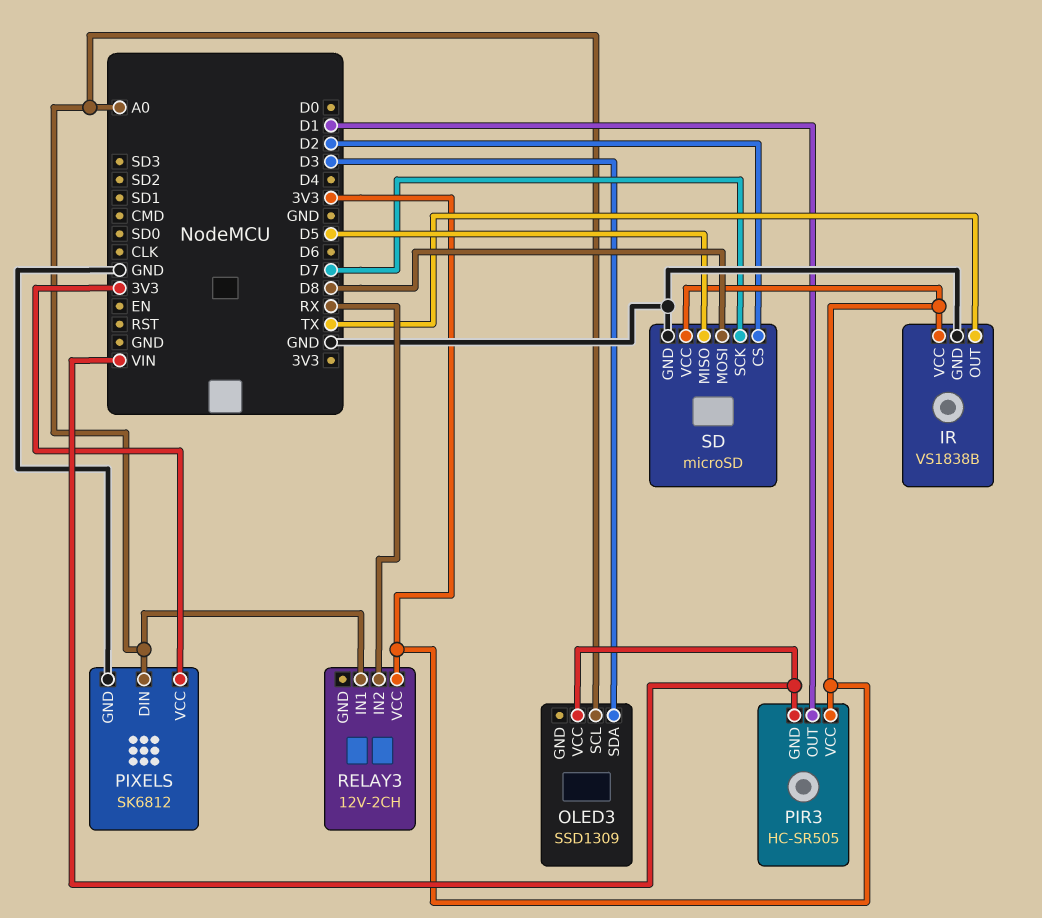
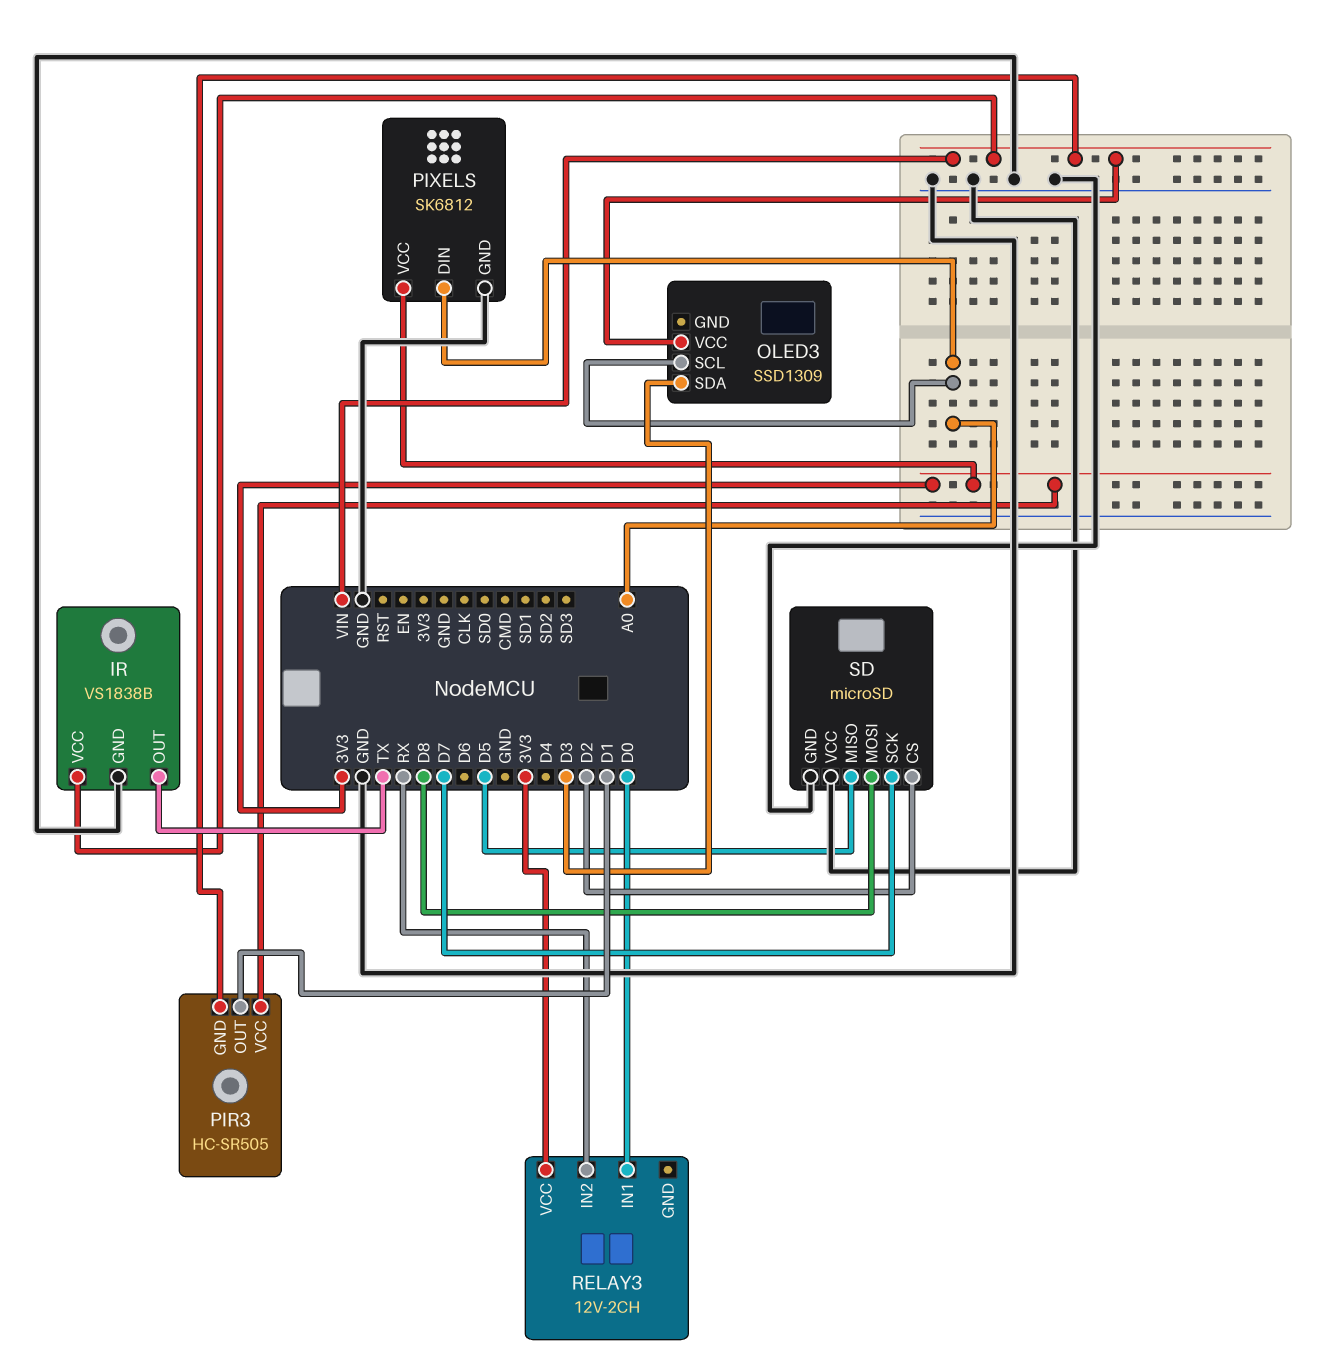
IR pin VCC: 3V3 -> VIN
RELAY3 pin IN1: A0 -> D0
SD pin VCC: 3V3 -> GND

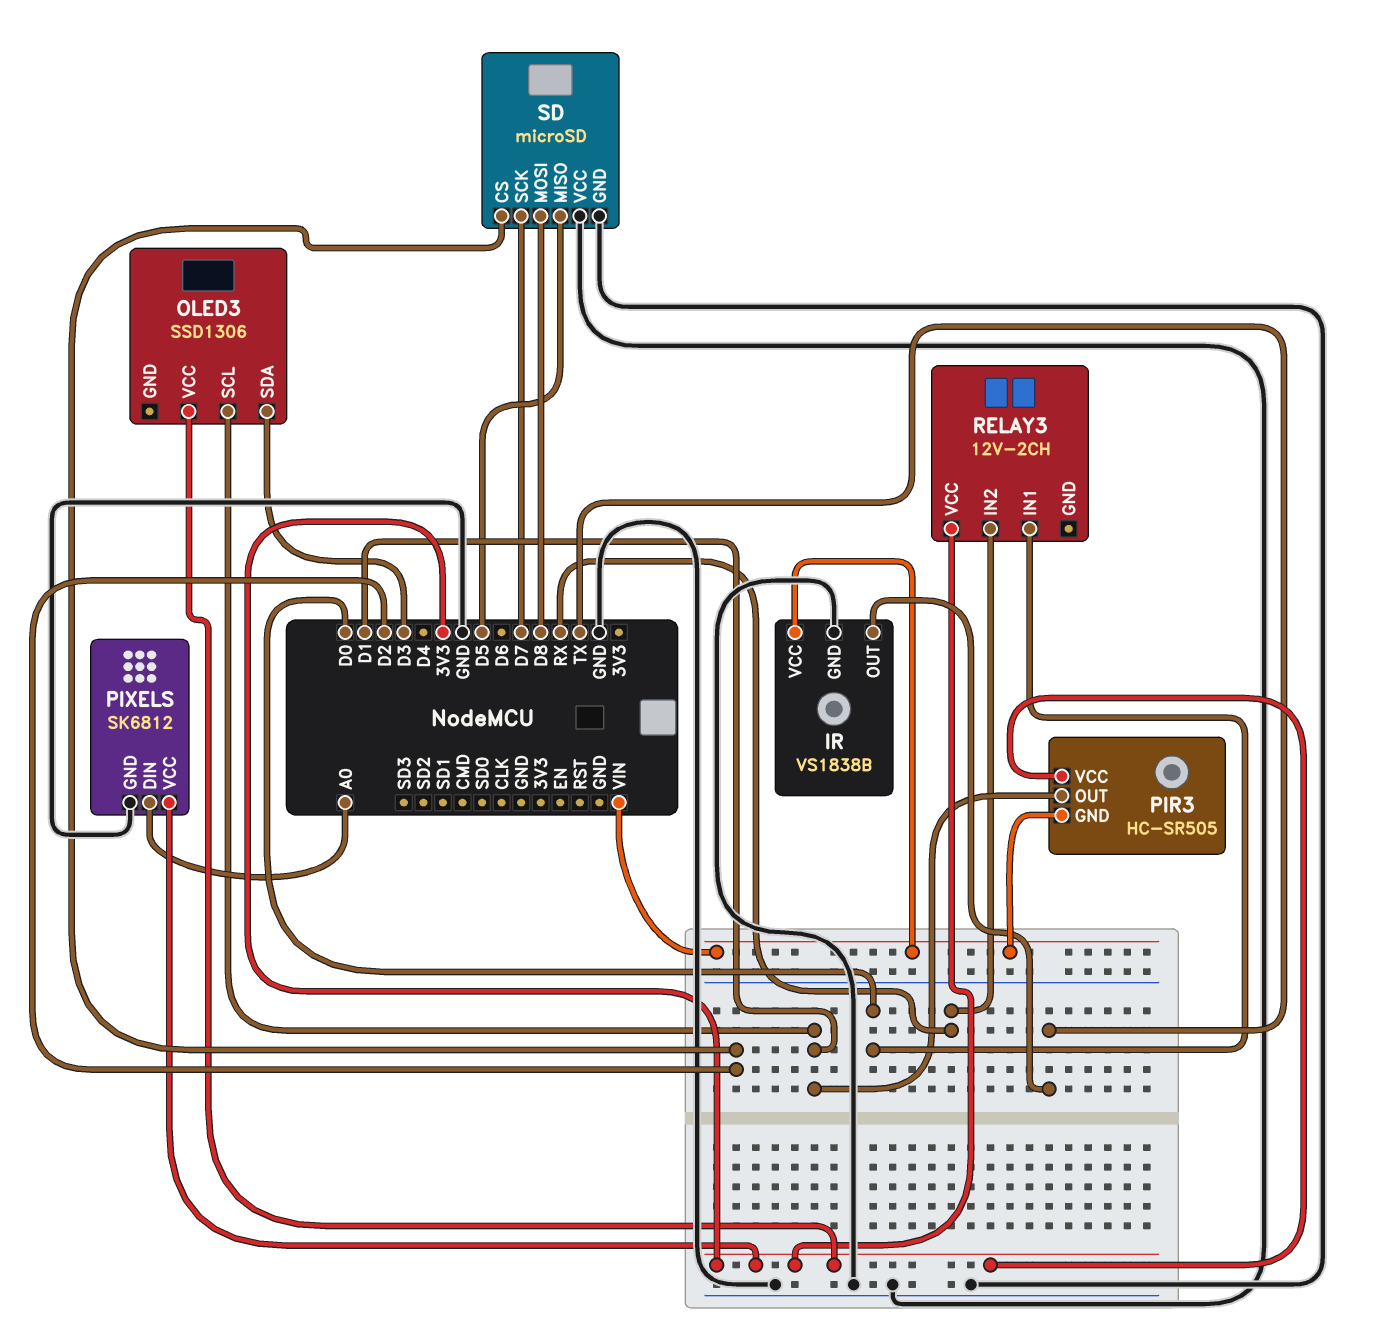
OLED3: SSD1309 -> SSD1306
OLED3 pin SCL: A0 -> D1
OLED3 pin VCC: VIN -> 3V3

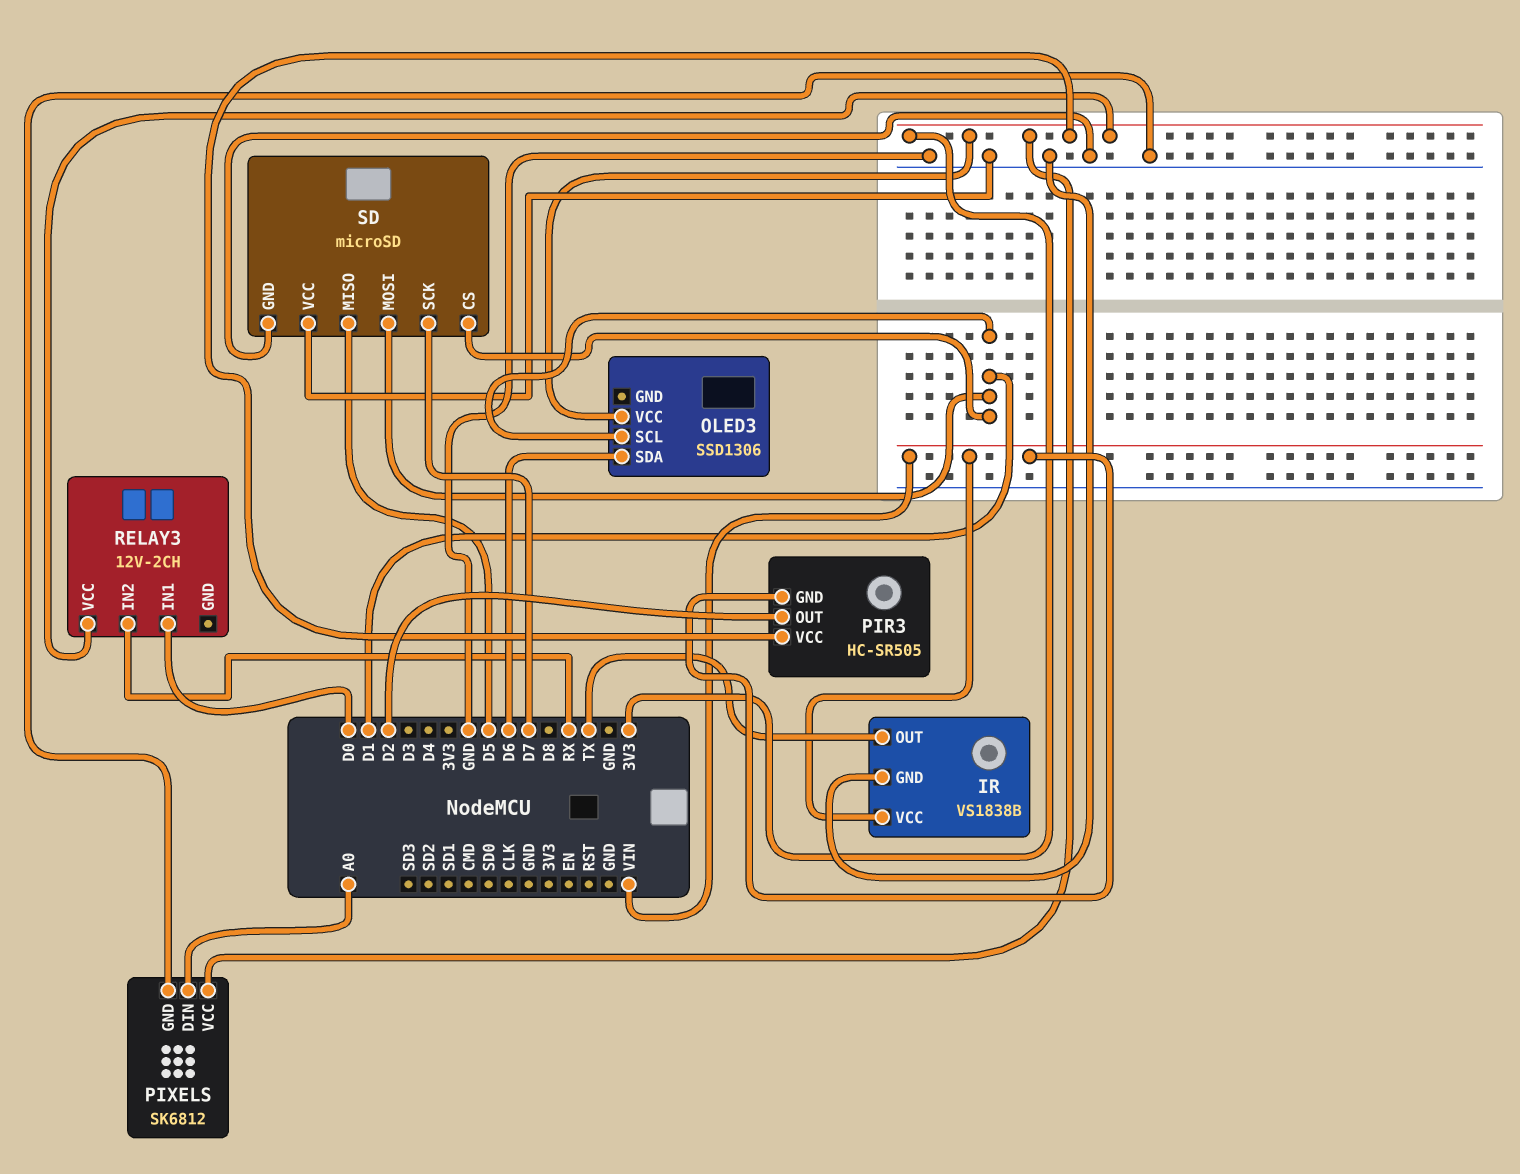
OLED3 pin SDA: D3 -> D6
PIR3 pin OUT: D1 -> D2
SD pin CS: D2 -> D1
SD pin MOSI: D8 -> D1

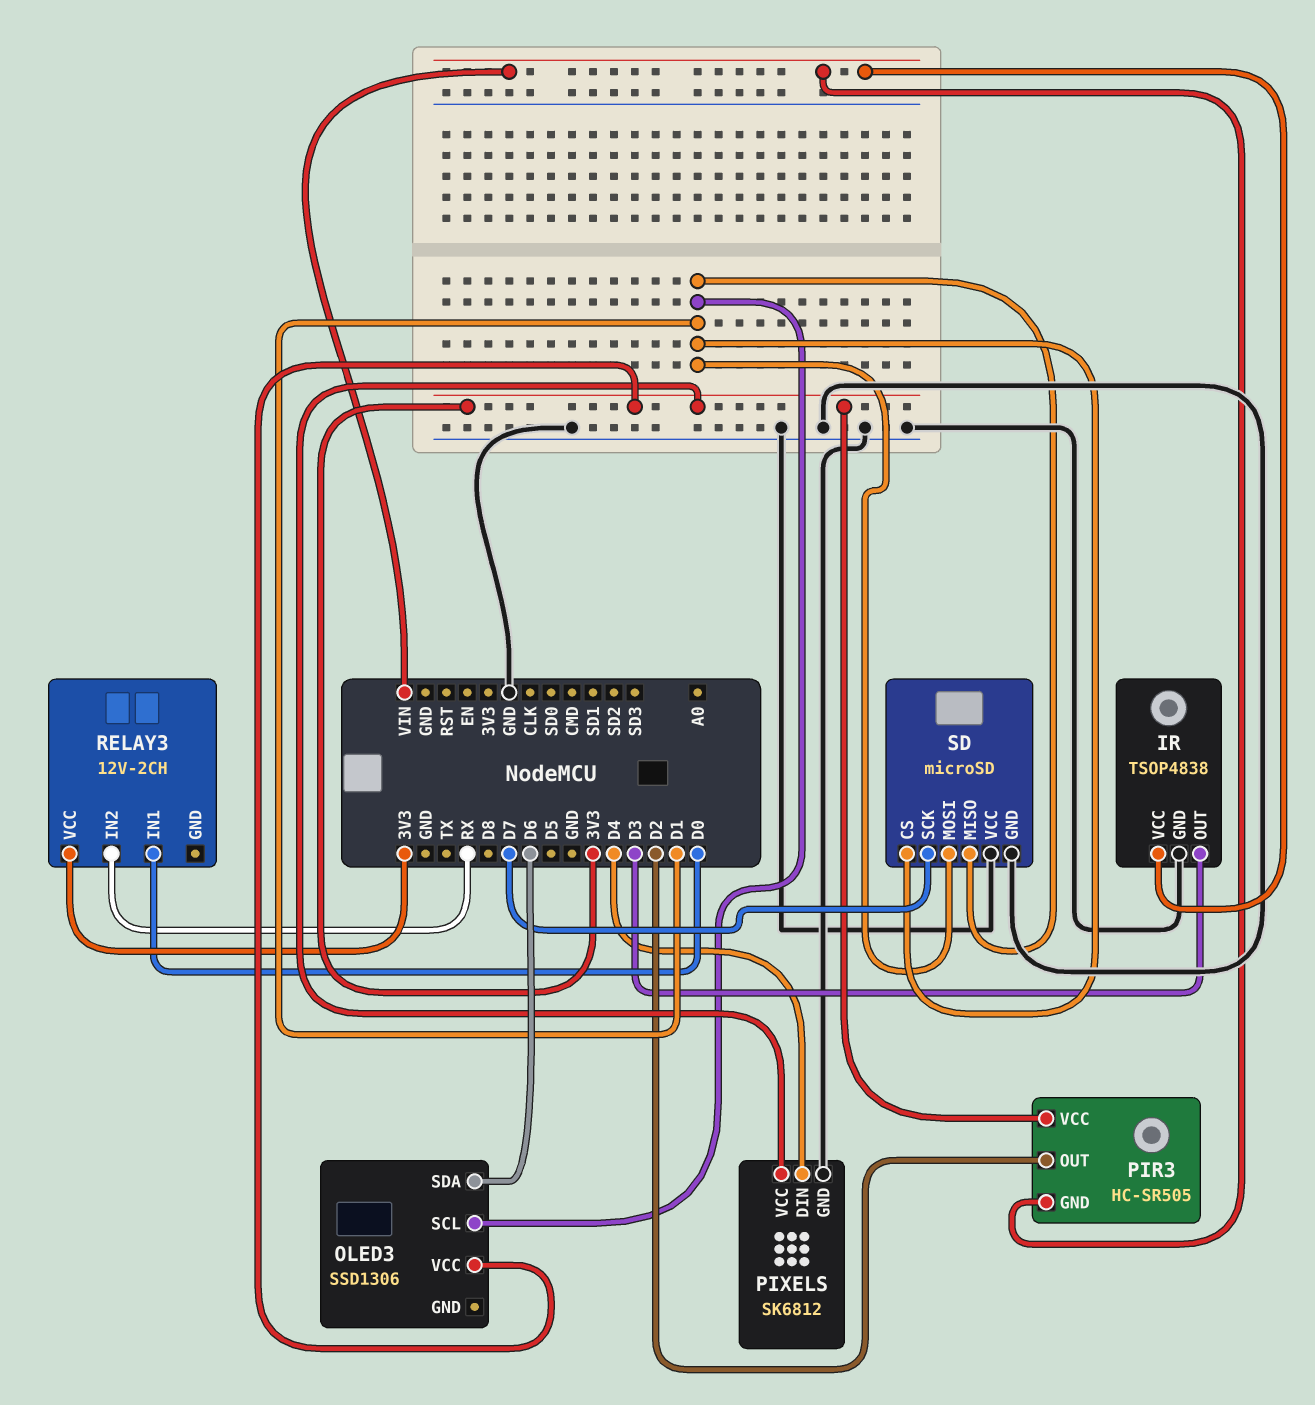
IR: VS1838B -> TSOP4838
IR pin OUT: TX -> D3
PIXELS pin DIN: A0 -> D4
SD pin MISO: D5 -> D1

